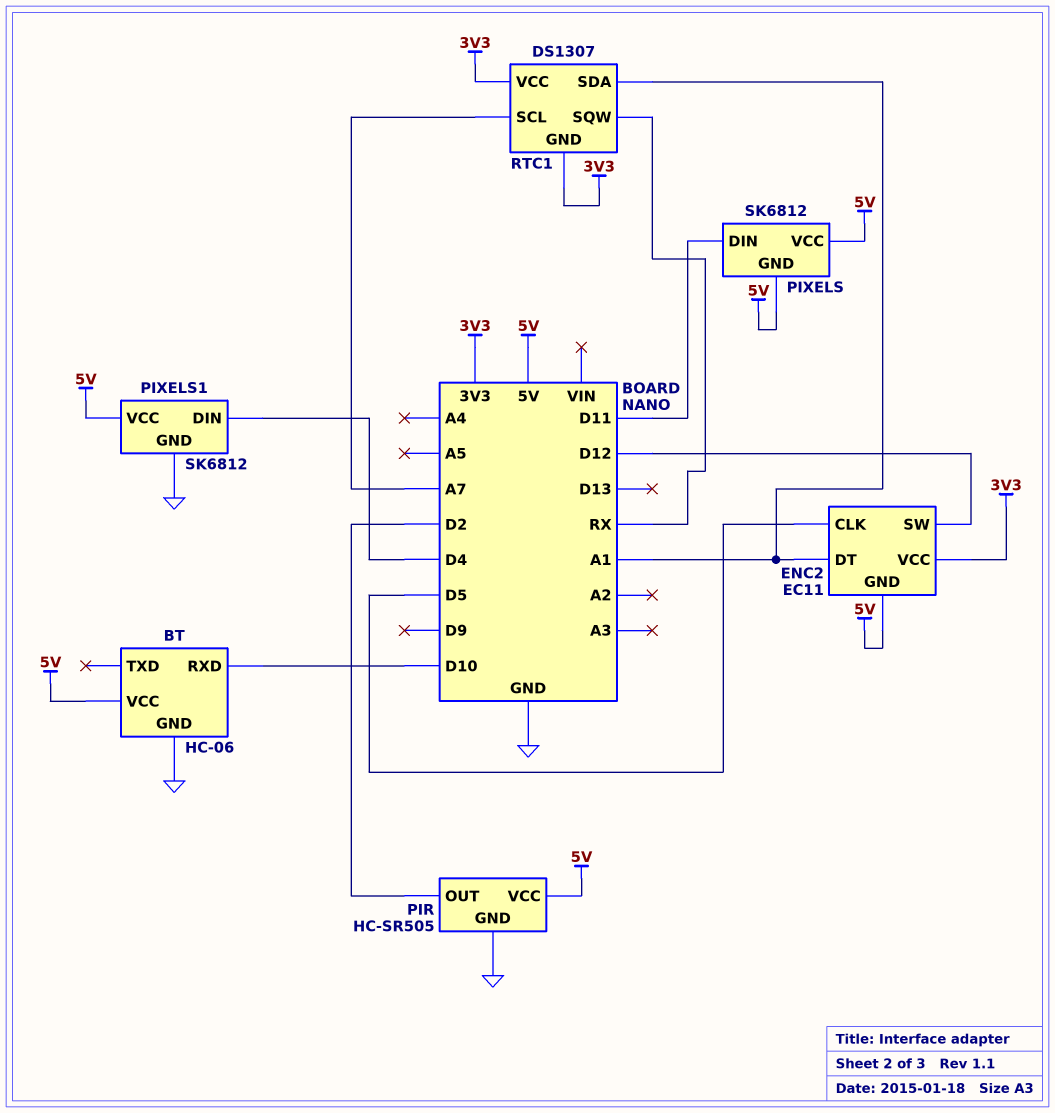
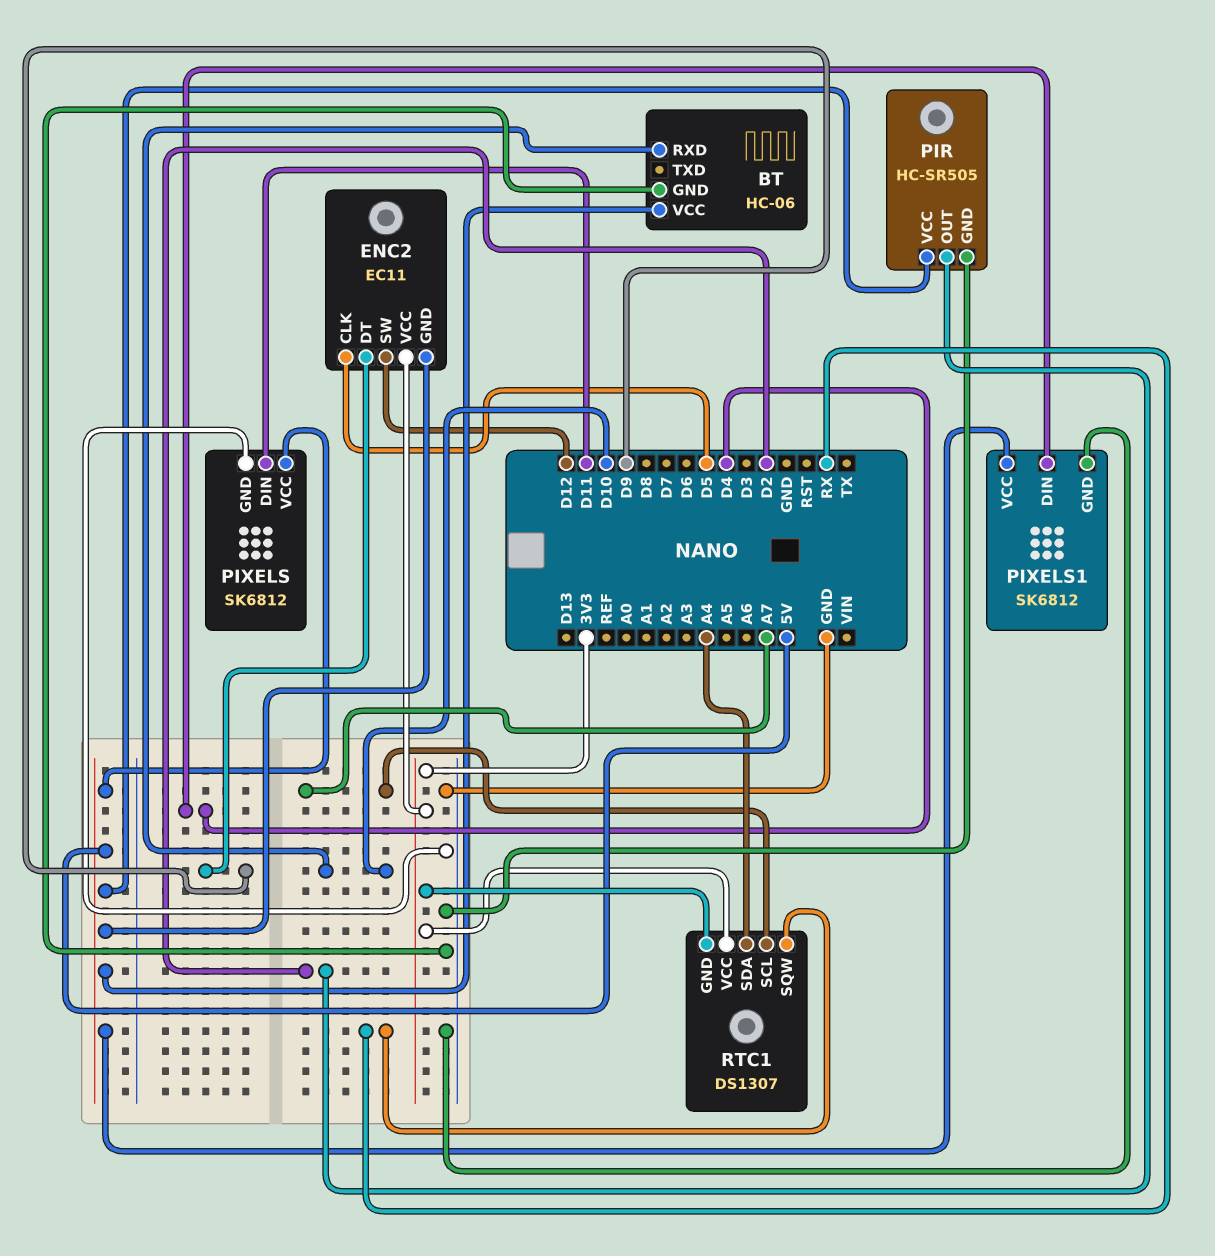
ENC2 pin DT: A1 -> D9
PIXELS pin GND: 5V -> GND
RTC1 pin SDA: A1 -> A4

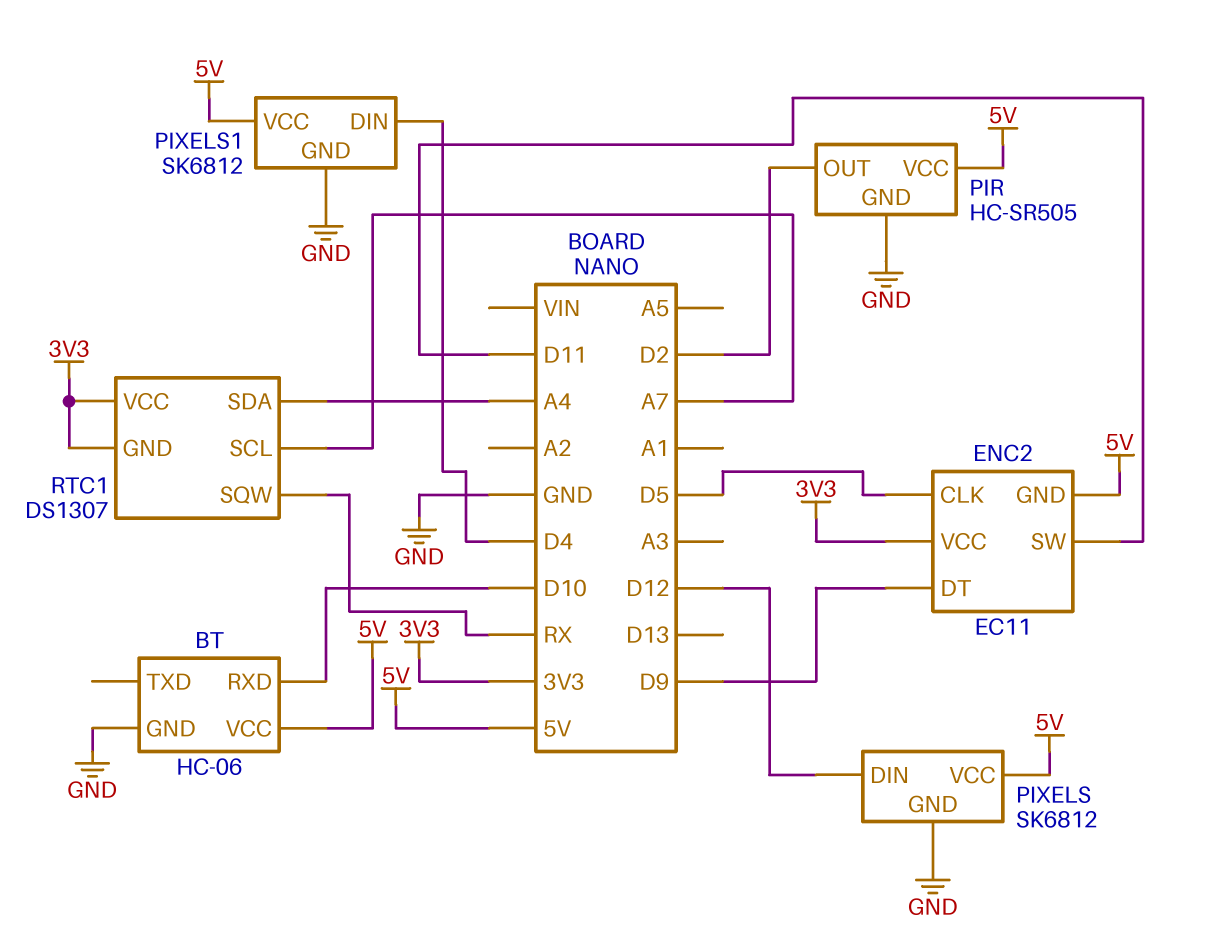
ENC2 pin SW: D12 -> D11
PIXELS pin DIN: D11 -> D12

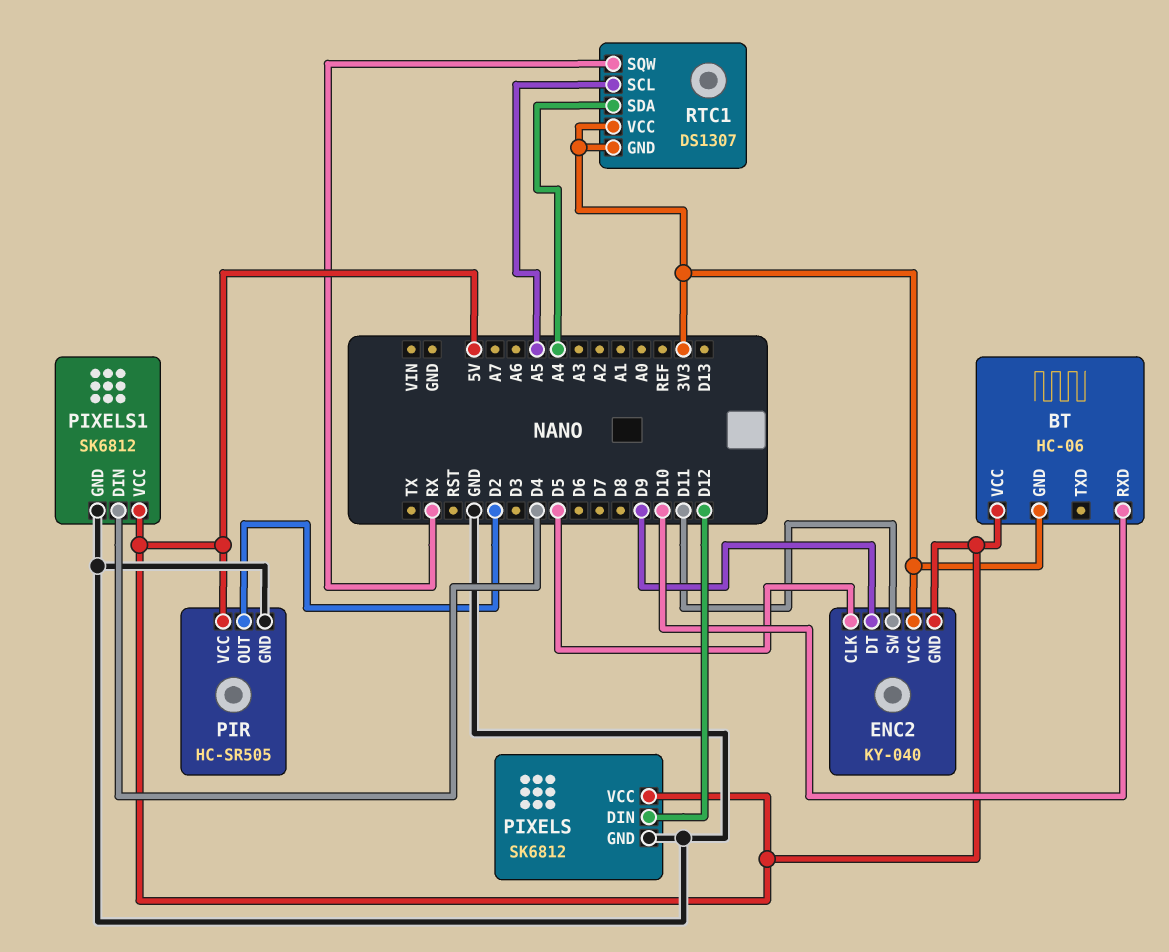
BT pin GND: GND -> 3V3
ENC2: EC11 -> KY-040
RTC1 pin SCL: A7 -> A5

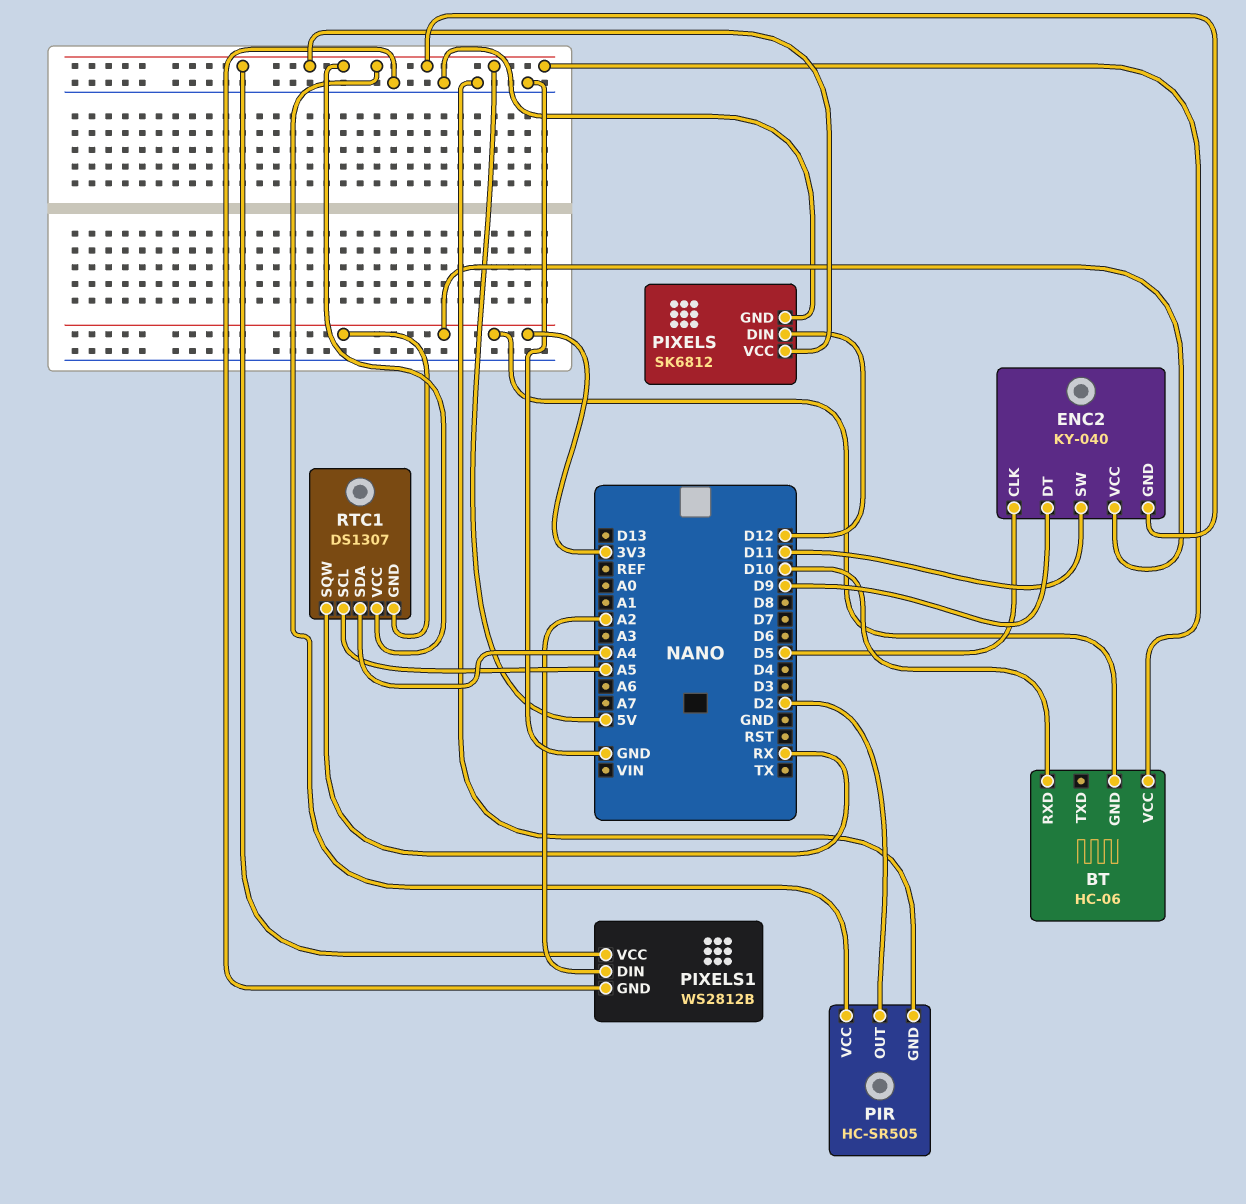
PIXELS1: SK6812 -> WS2812B
PIXELS1 pin DIN: D4 -> A2
RTC1 pin VCC: 3V3 -> 5V

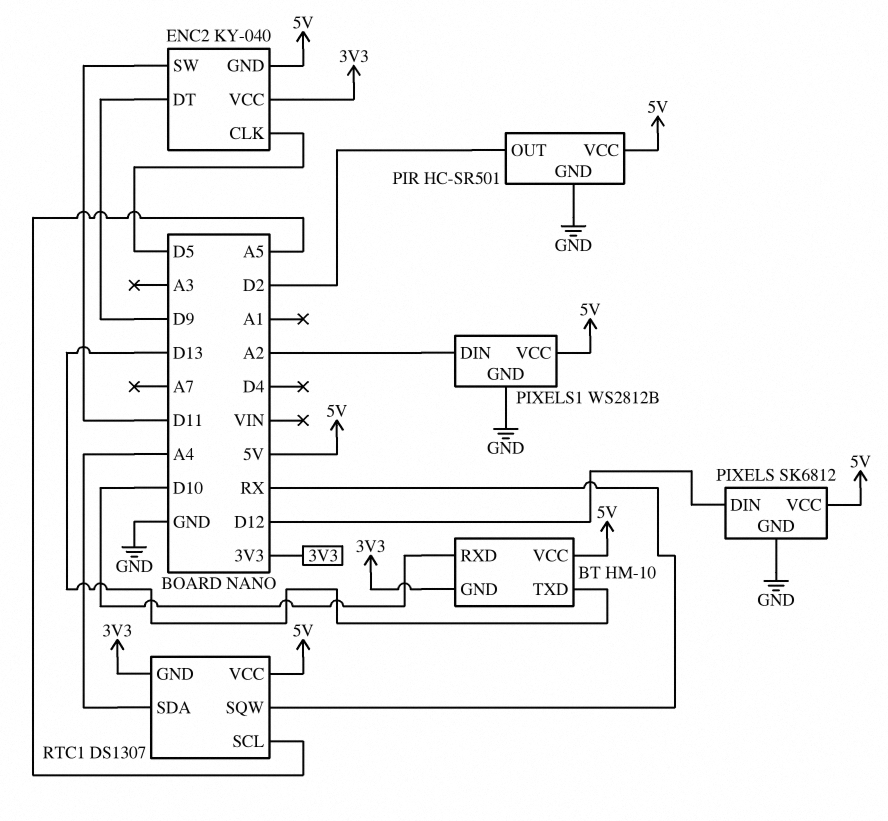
BT: HC-06 -> HM-10
BT pin TXD: none -> D13
PIR: HC-SR505 -> HC-SR501

